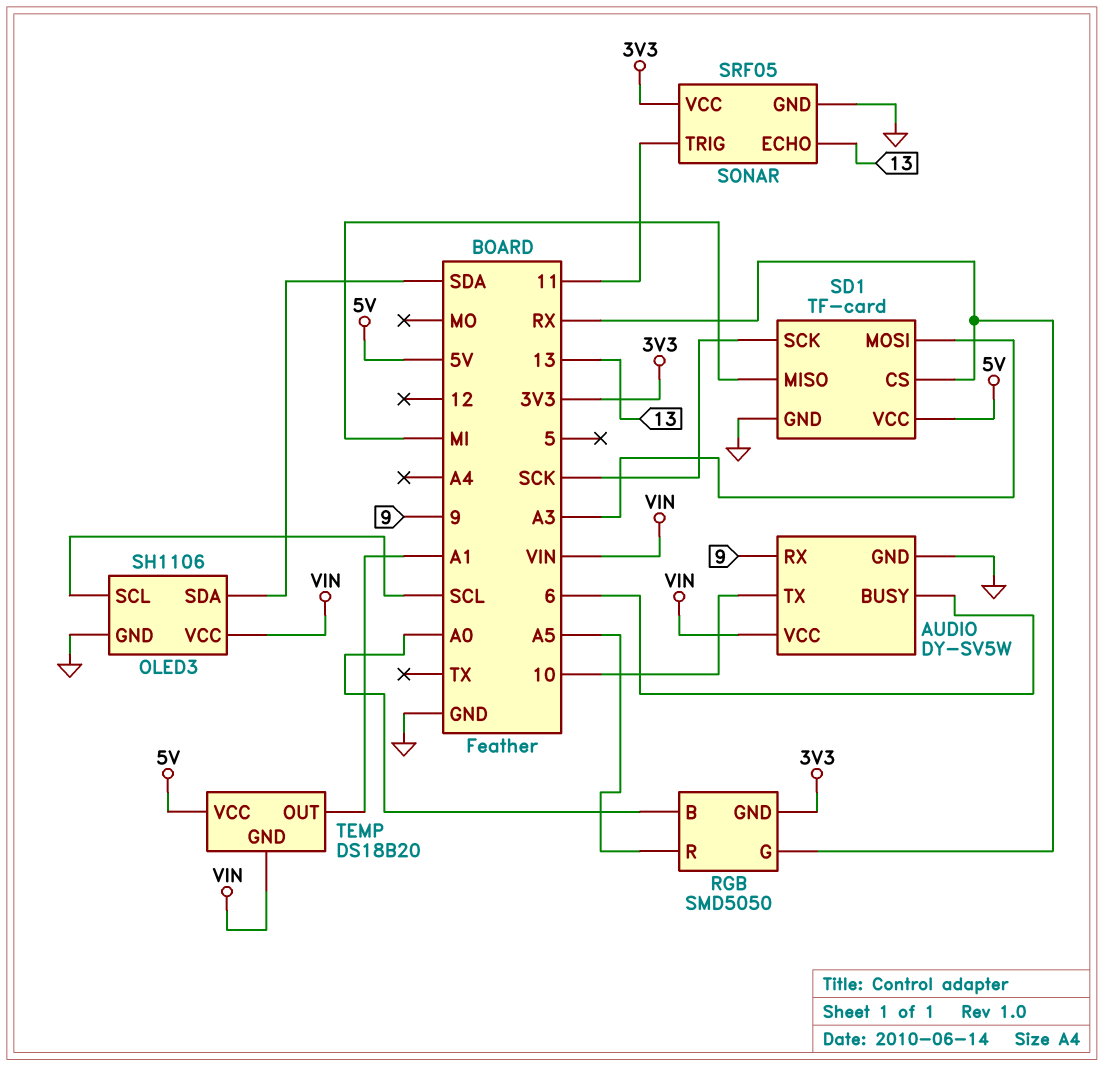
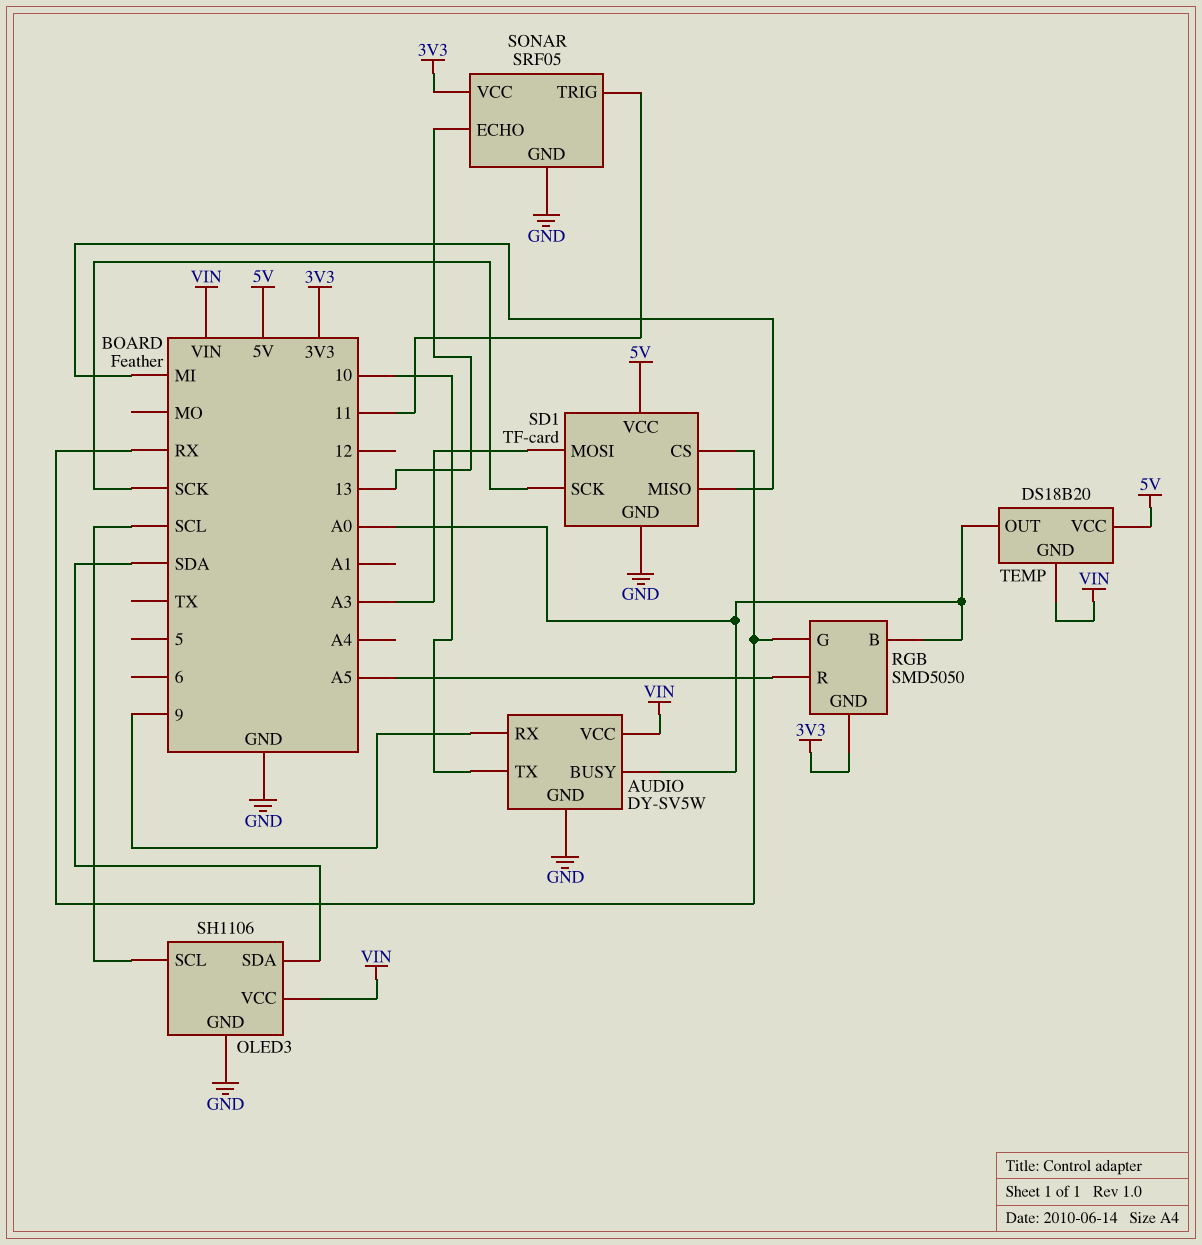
AUDIO pin BUSY: 6 -> A0
TEMP pin OUT: A1 -> A0

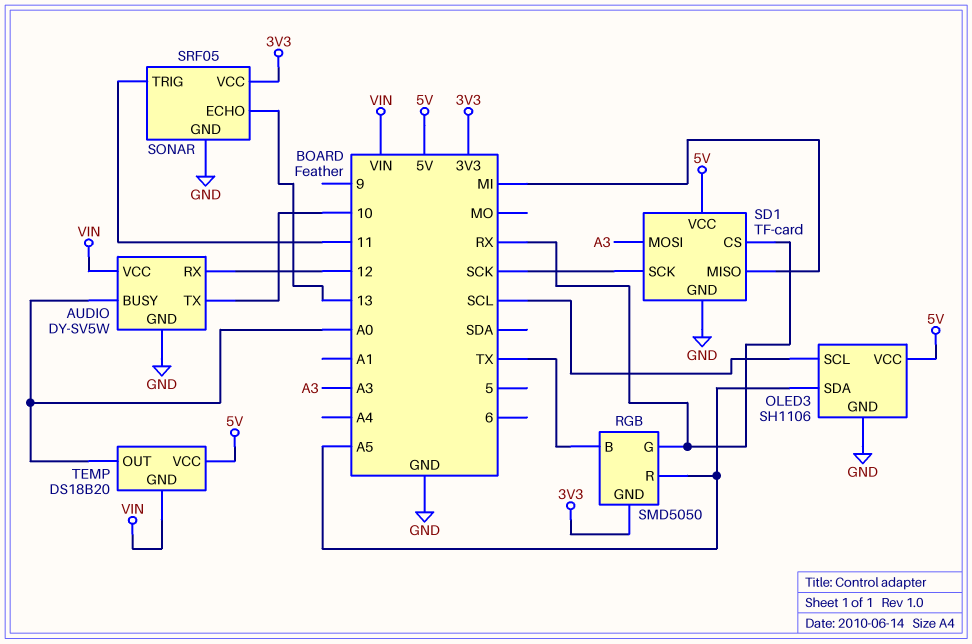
AUDIO pin RX: 9 -> 12
OLED3 pin SDA: SDA -> A5
OLED3 pin VCC: VIN -> 5V
RGB pin B: A0 -> TX

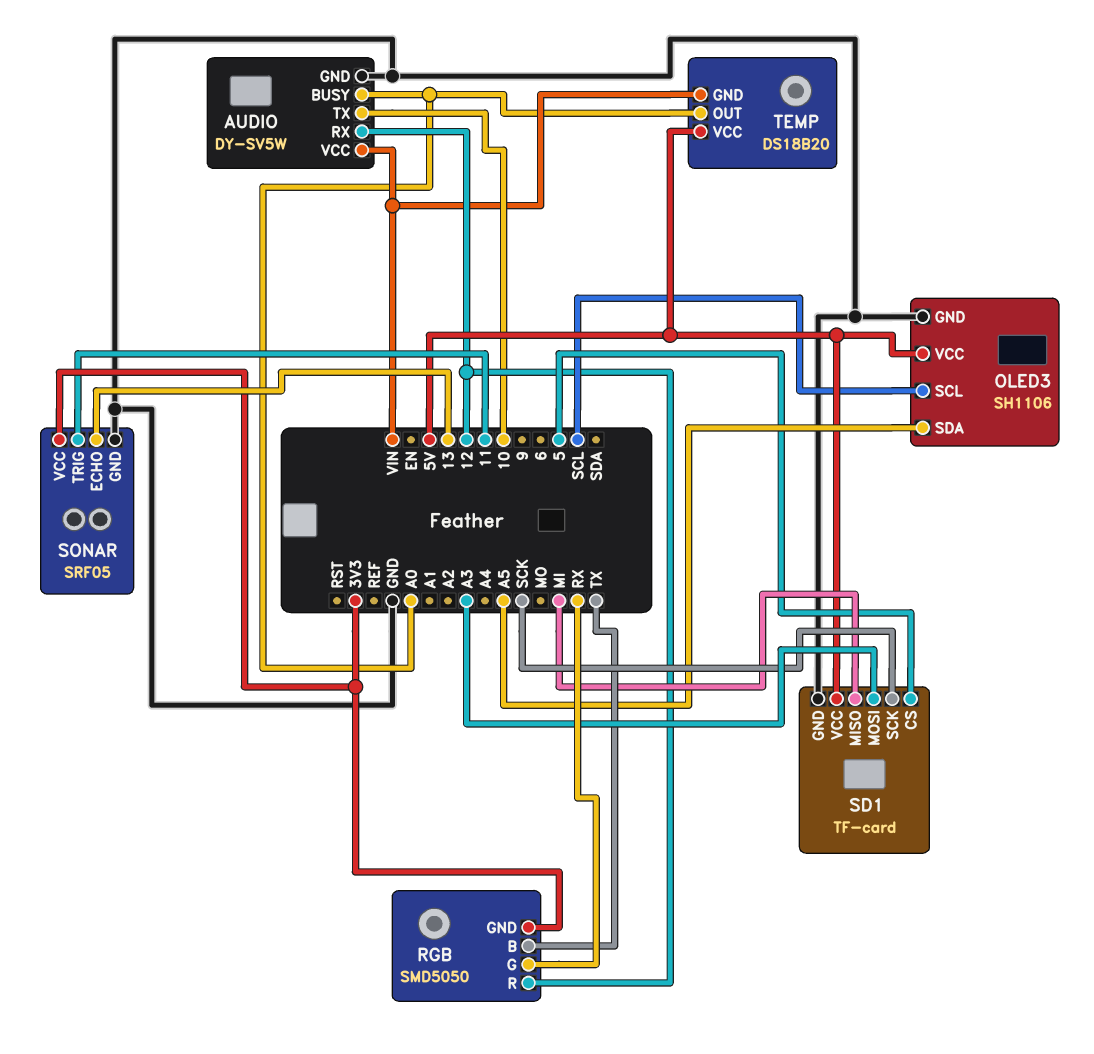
RGB pin R: A5 -> 12
SD1 pin CS: RX -> 5

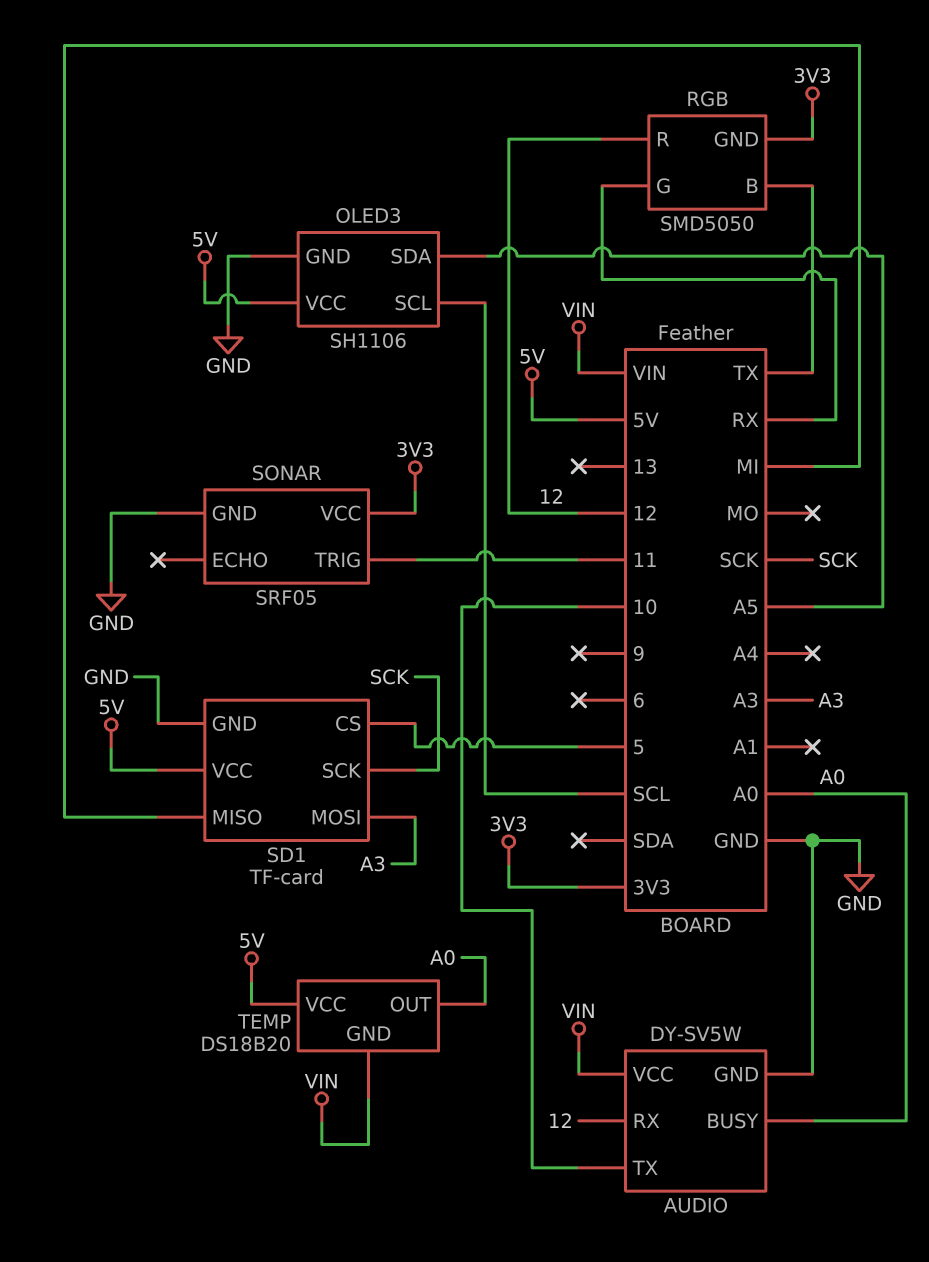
SONAR pin ECHO: 13 -> none

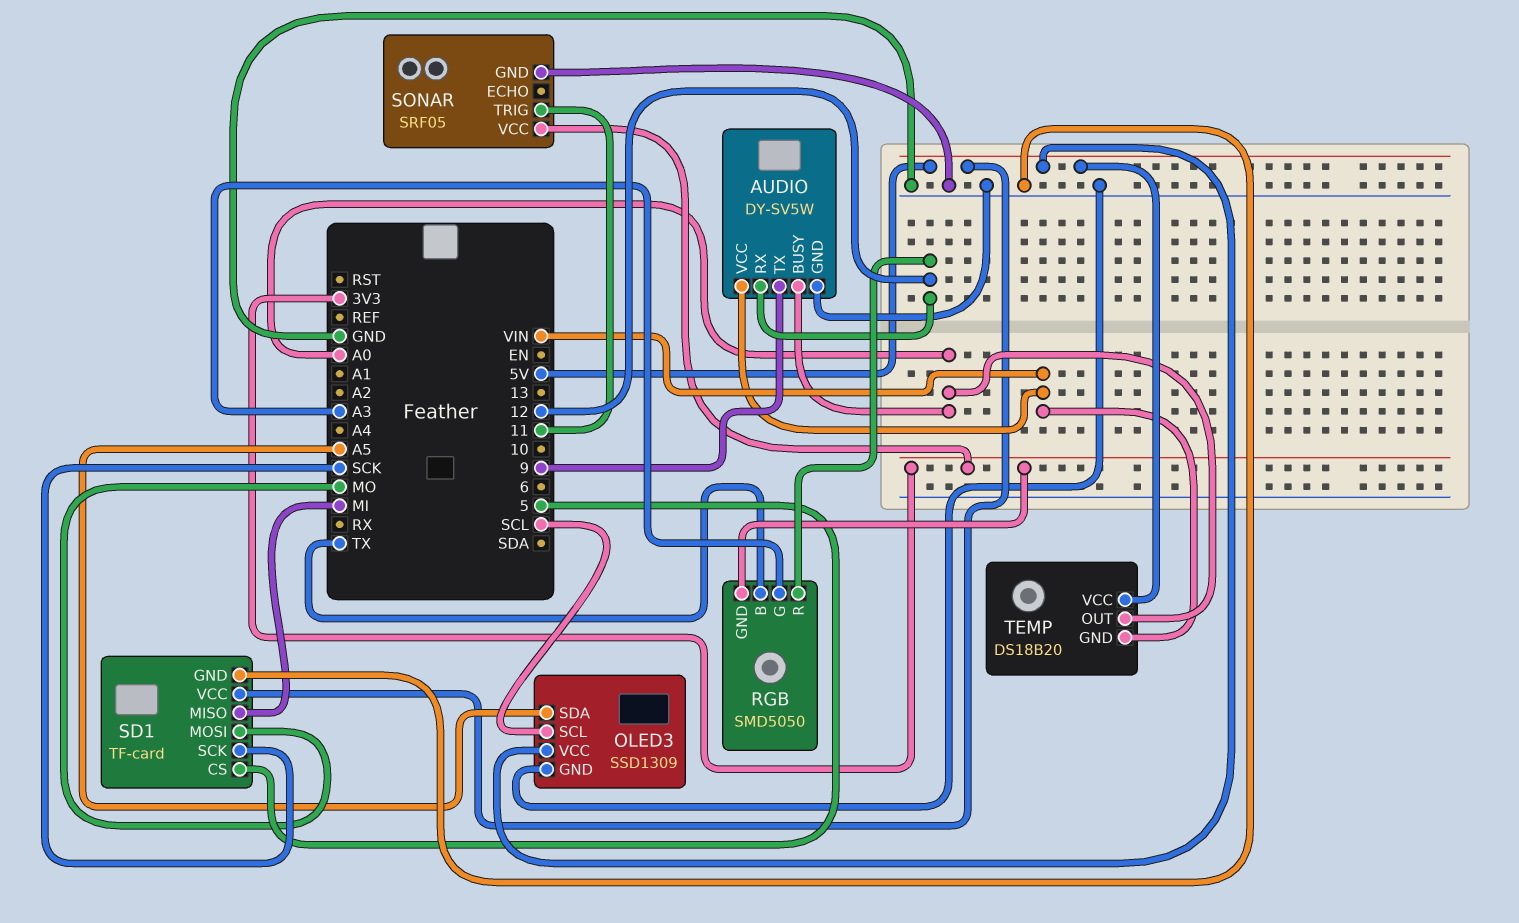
AUDIO pin TX: 10 -> 9
OLED3: SH1106 -> SSD1309
RGB pin G: RX -> A3
SD1 pin MOSI: A3 -> MO

